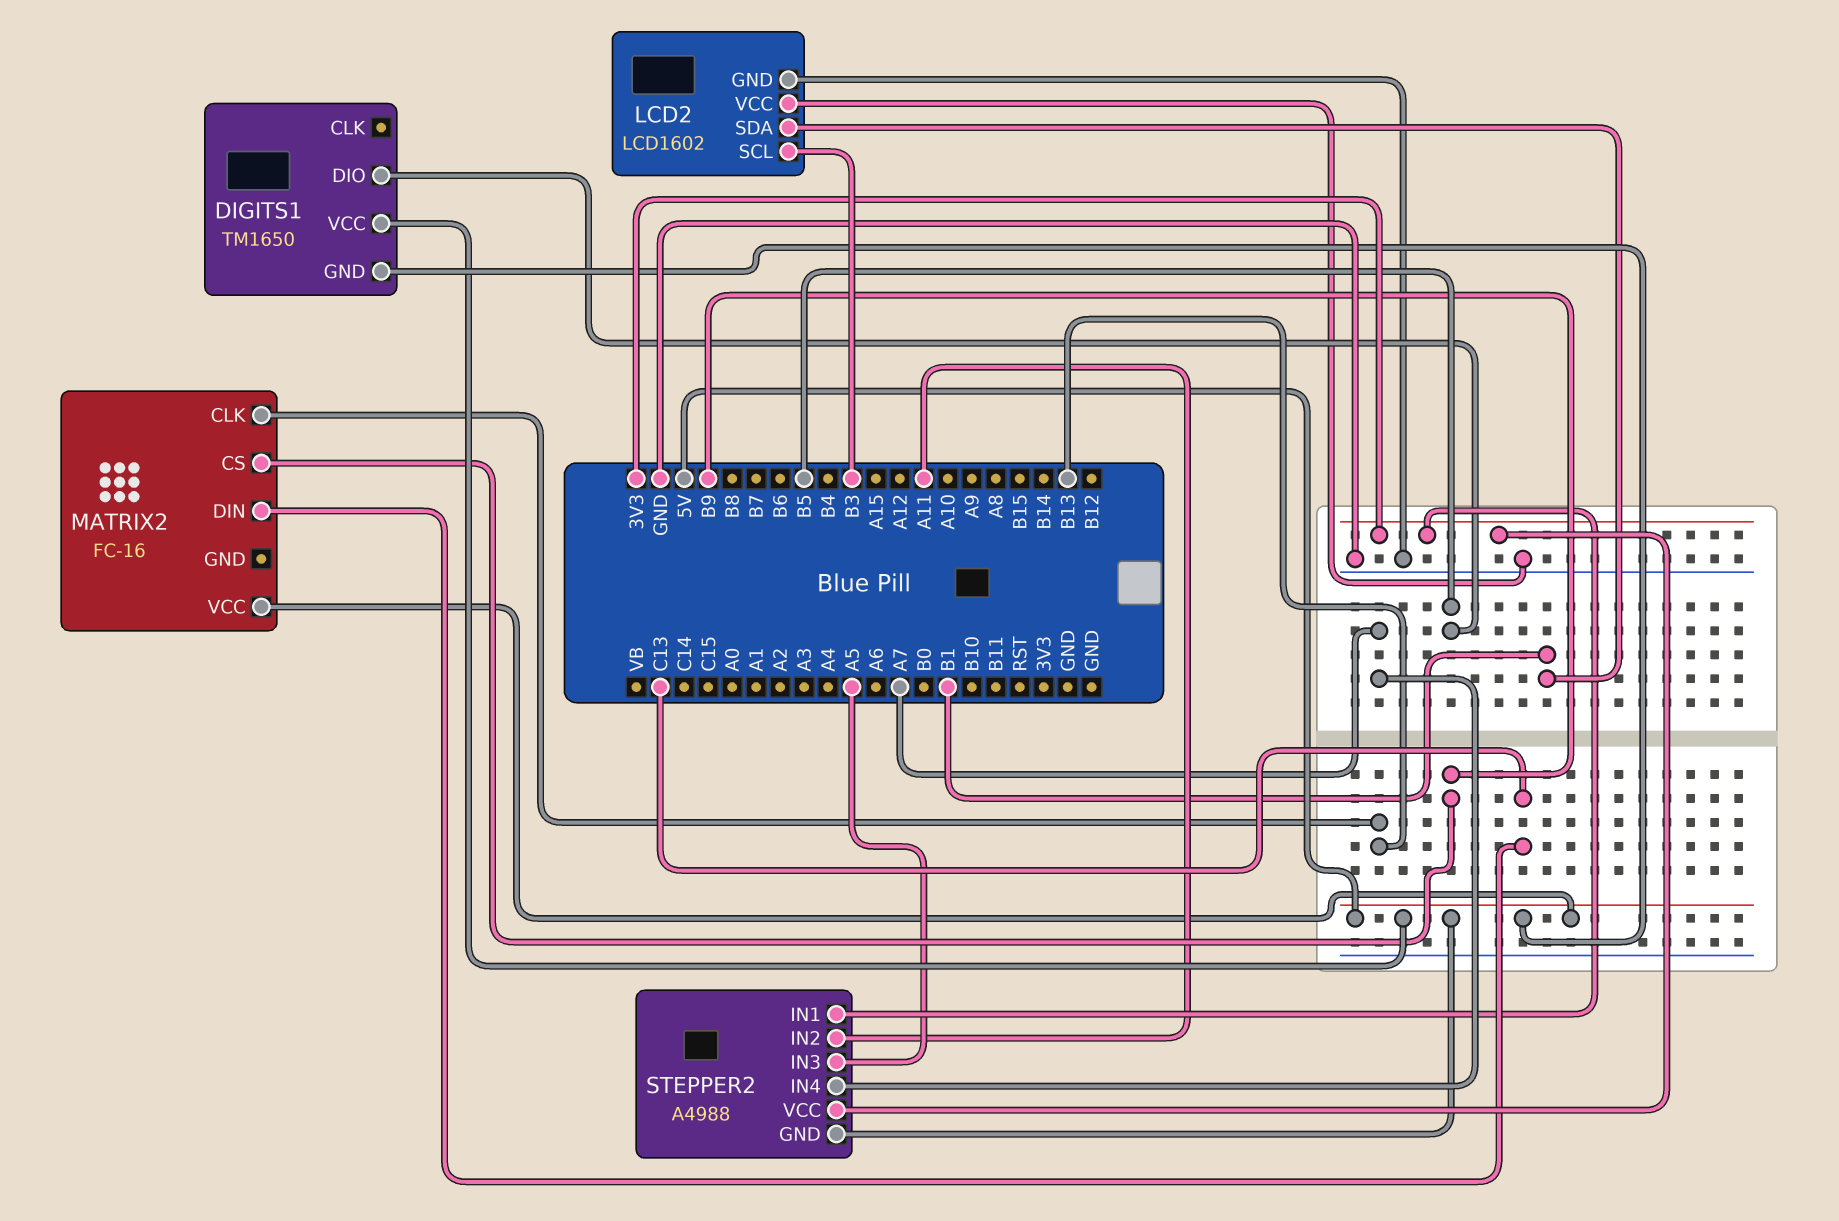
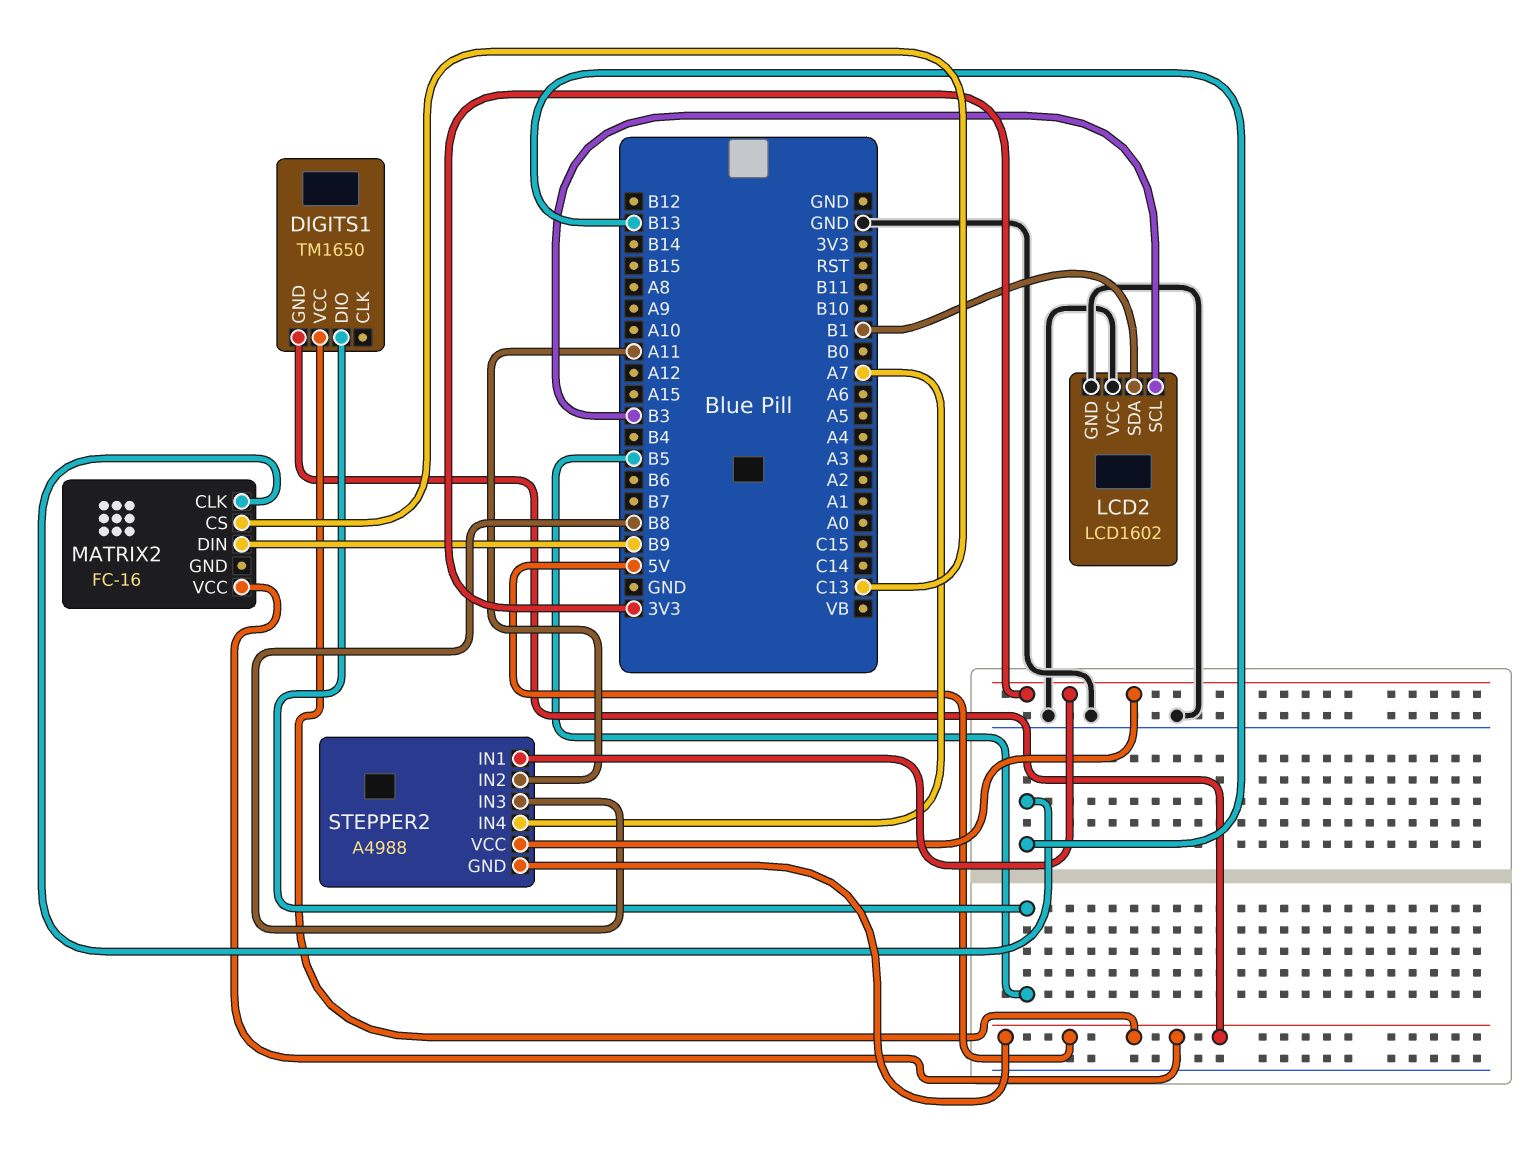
MATRIX2 pin CS: B9 -> C13
MATRIX2 pin DIN: C13 -> B9
STEPPER2 pin IN3: A5 -> B8

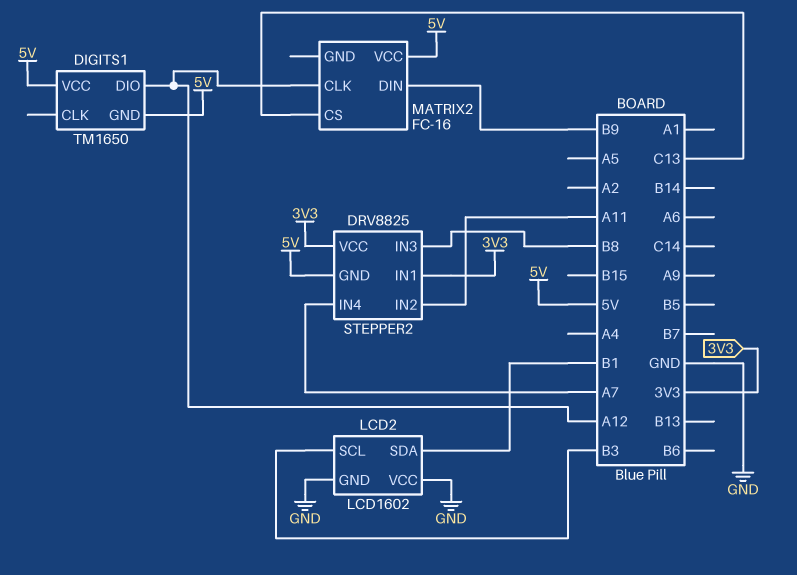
DIGITS1 pin DIO: B5 -> A12
MATRIX2 pin CLK: B13 -> A12
STEPPER2: A4988 -> DRV8825

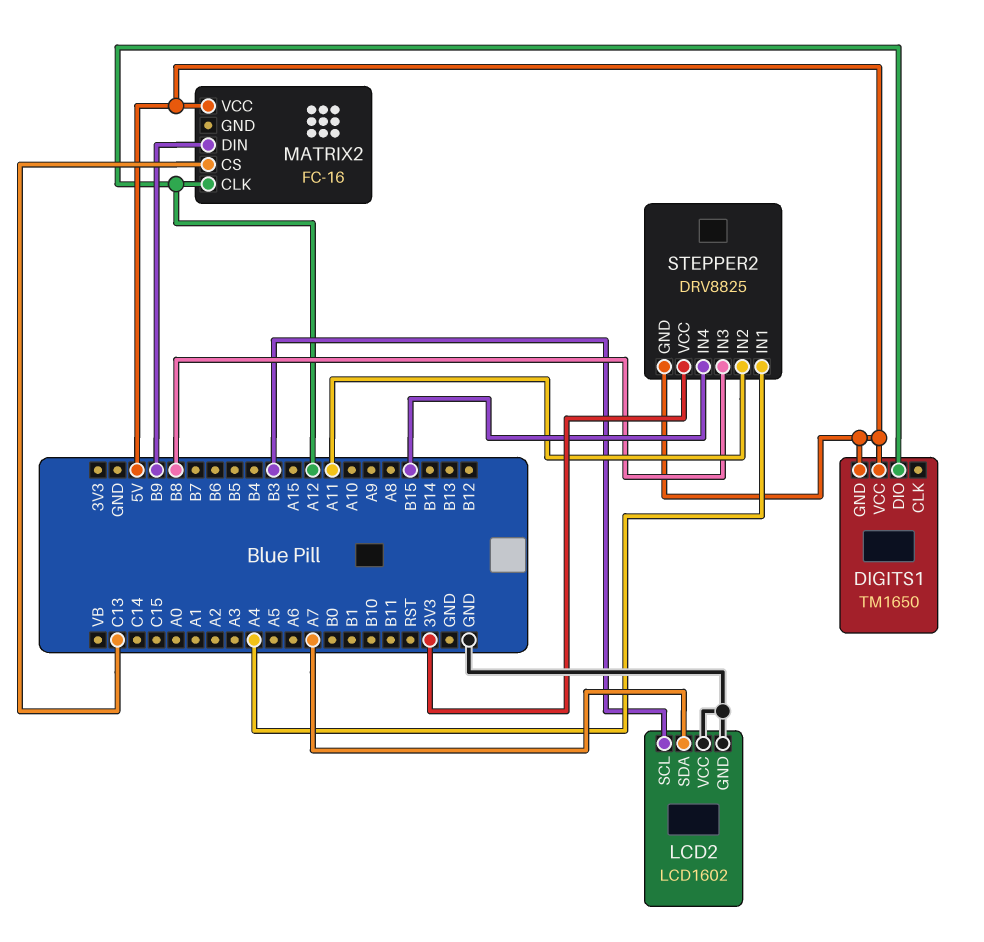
LCD2 pin SDA: B1 -> A7
STEPPER2 pin IN1: 3V3 -> A4
STEPPER2 pin IN4: A7 -> B15

